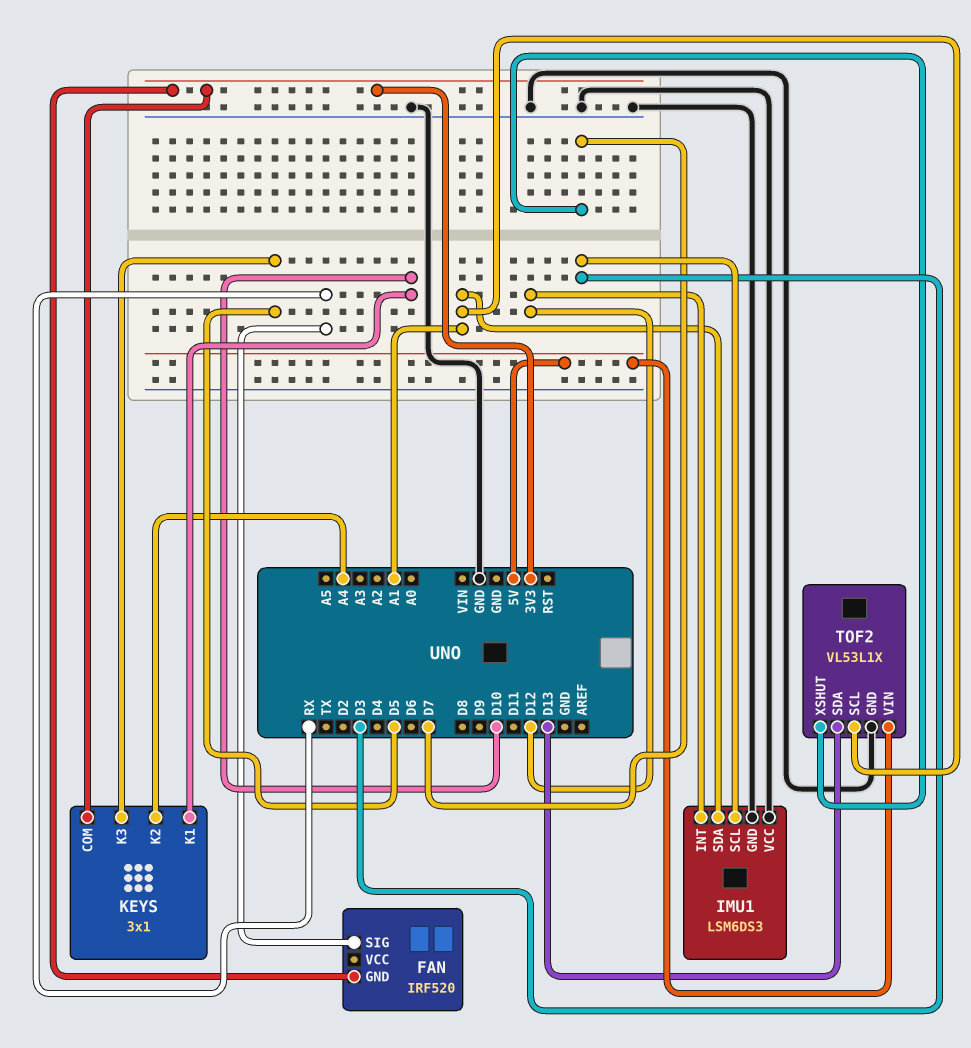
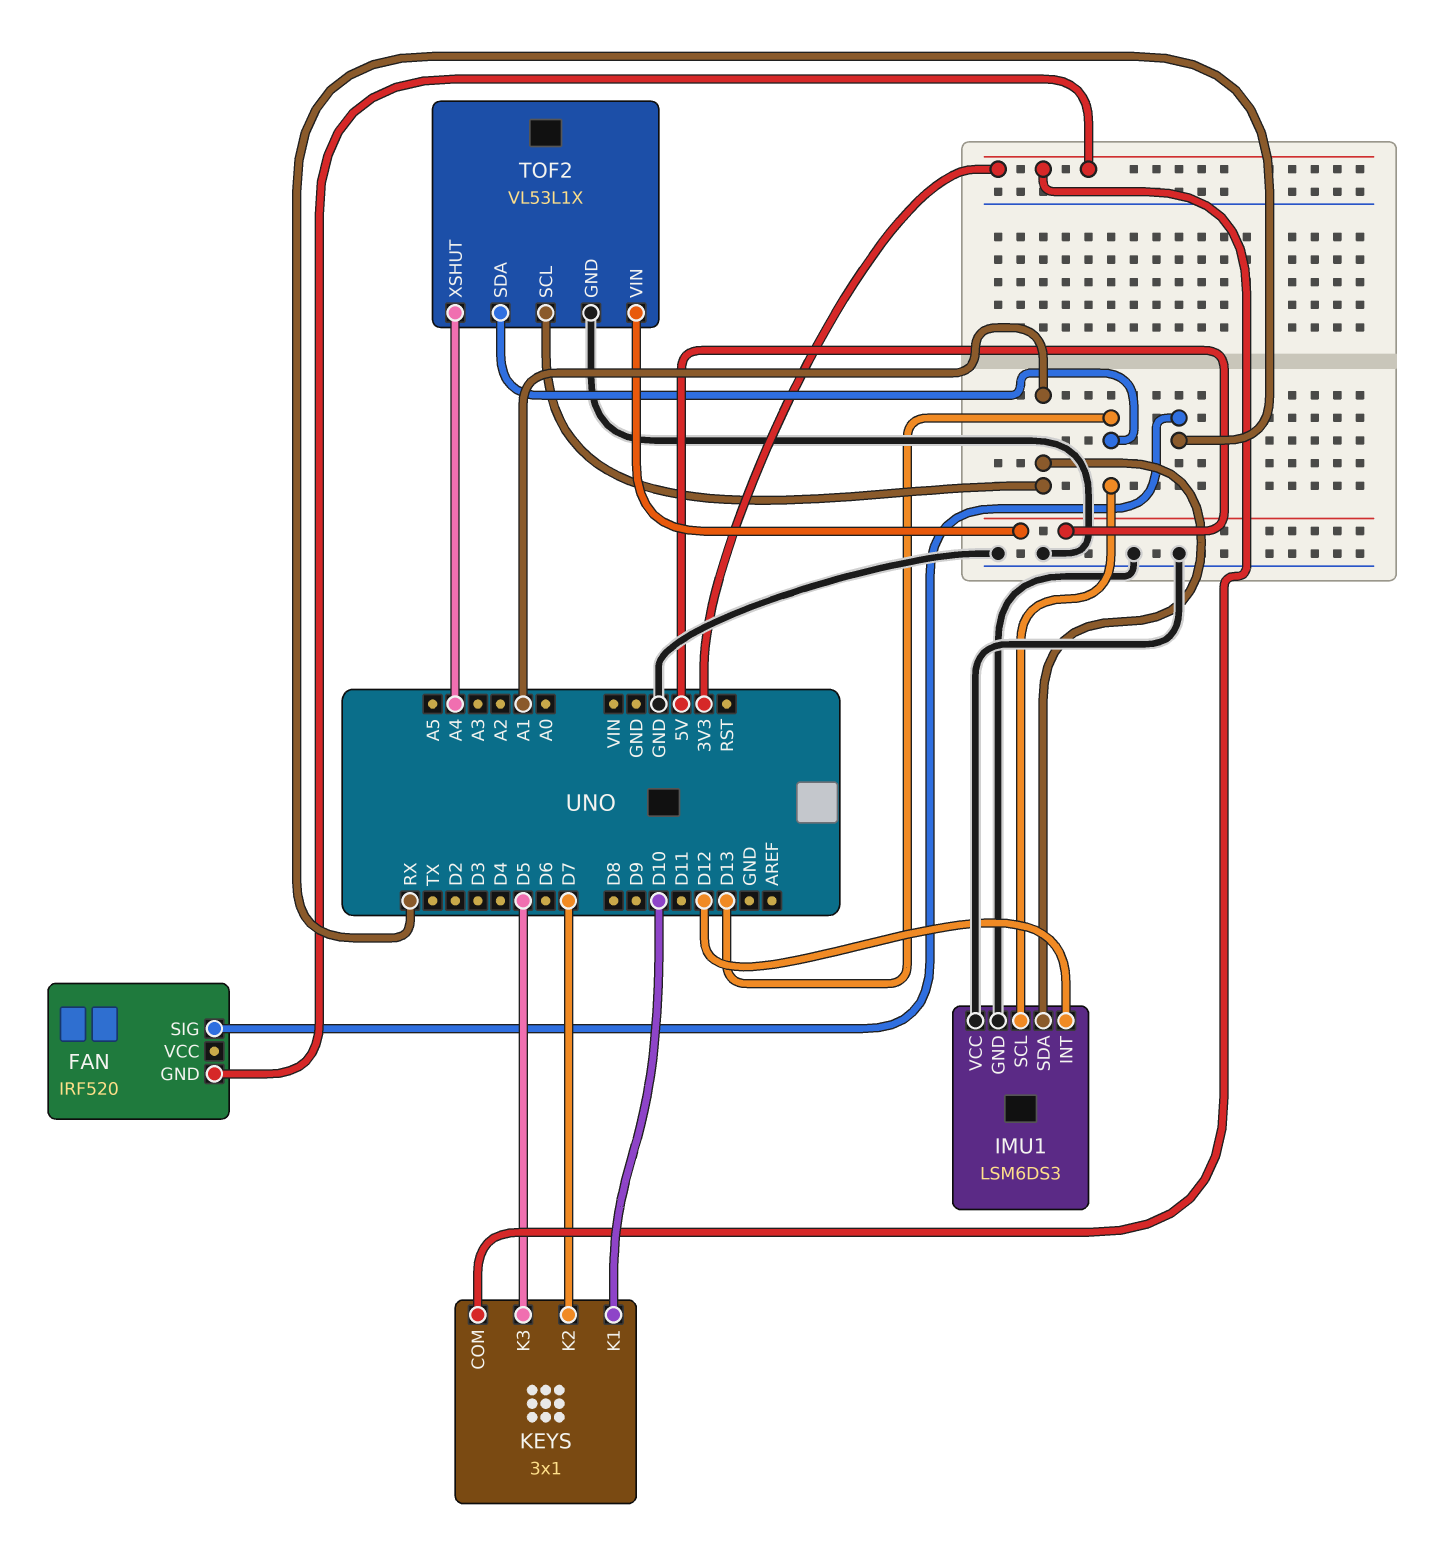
IMU1 pin SCL: D3 -> D13
KEYS pin K2: A4 -> D7
TOF2 pin XSHUT: D7 -> A4

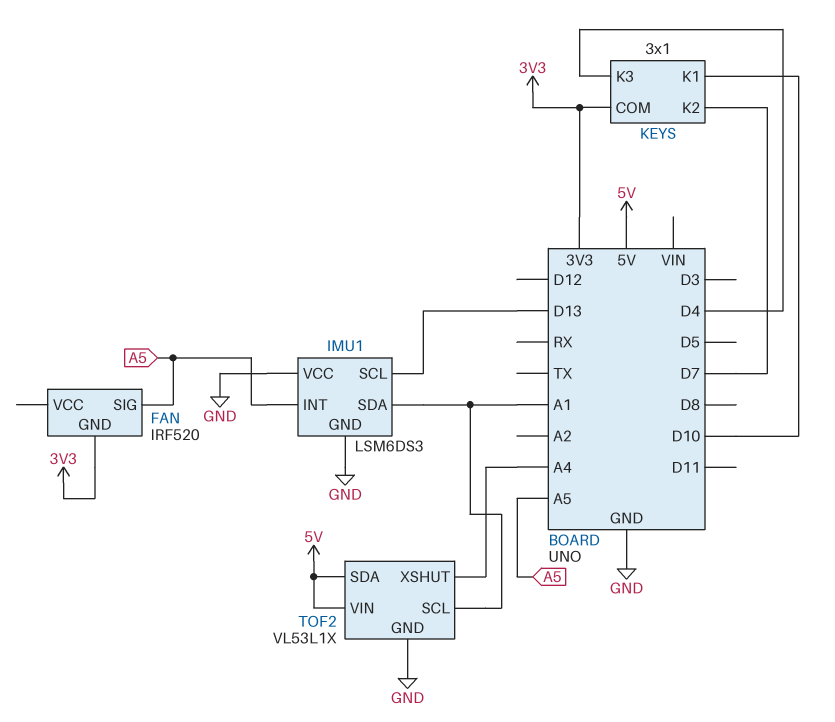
FAN pin SIG: RX -> A5
IMU1 pin INT: D12 -> A5
KEYS pin K3: D5 -> D4
TOF2 pin SDA: D13 -> 5V

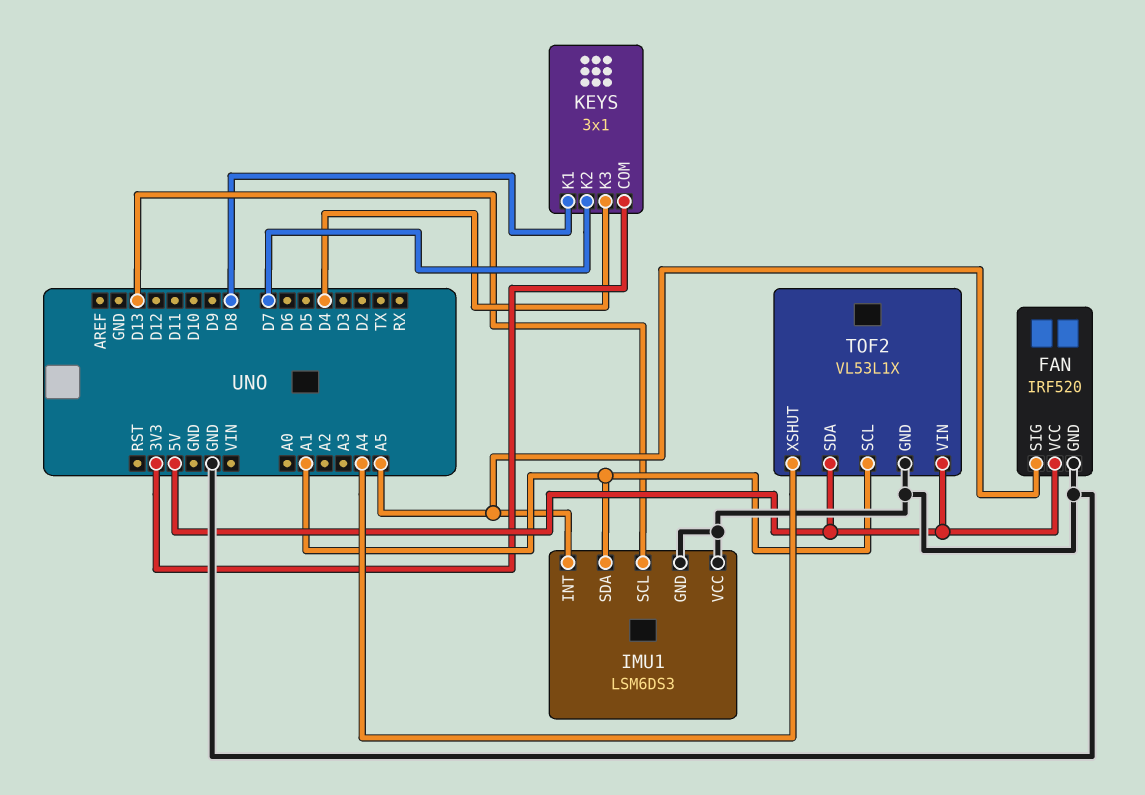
FAN pin GND: 3V3 -> GND
FAN pin VCC: none -> 5V
KEYS pin K1: D10 -> D8

